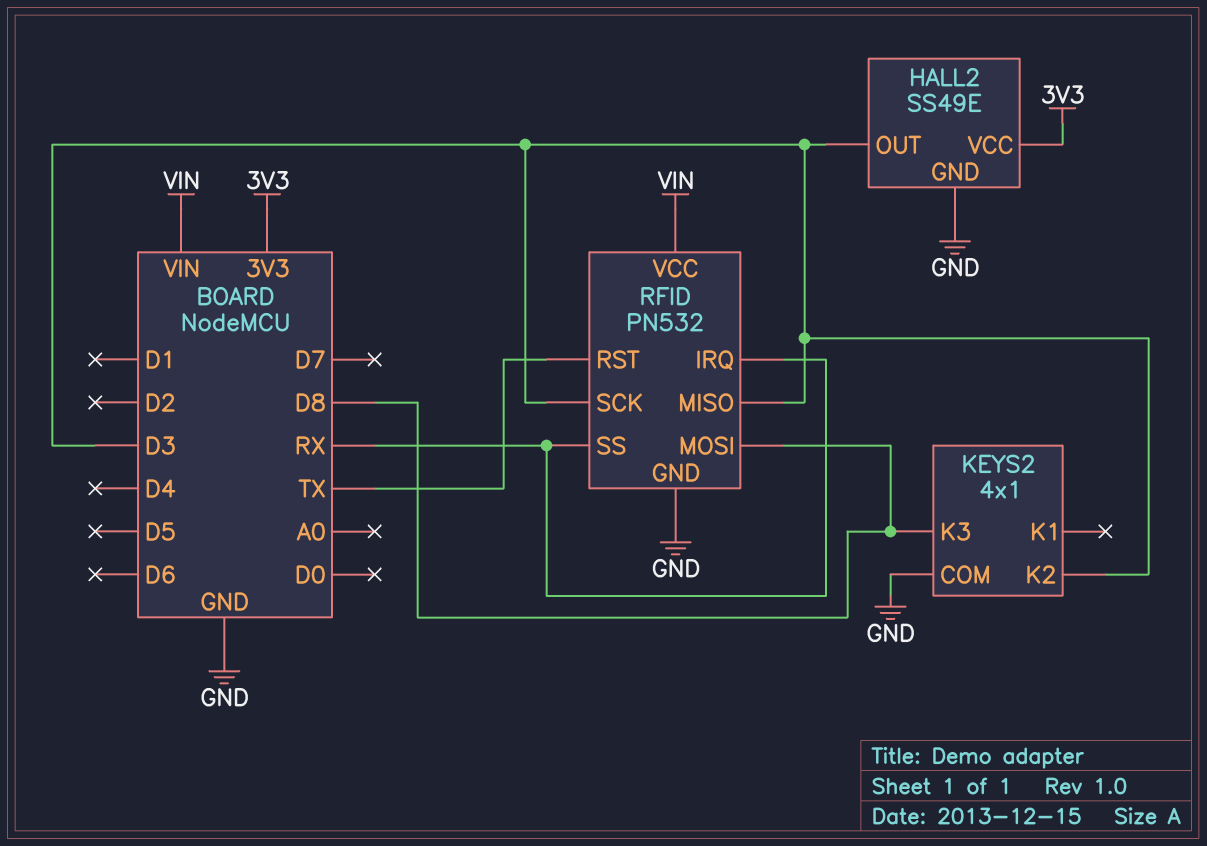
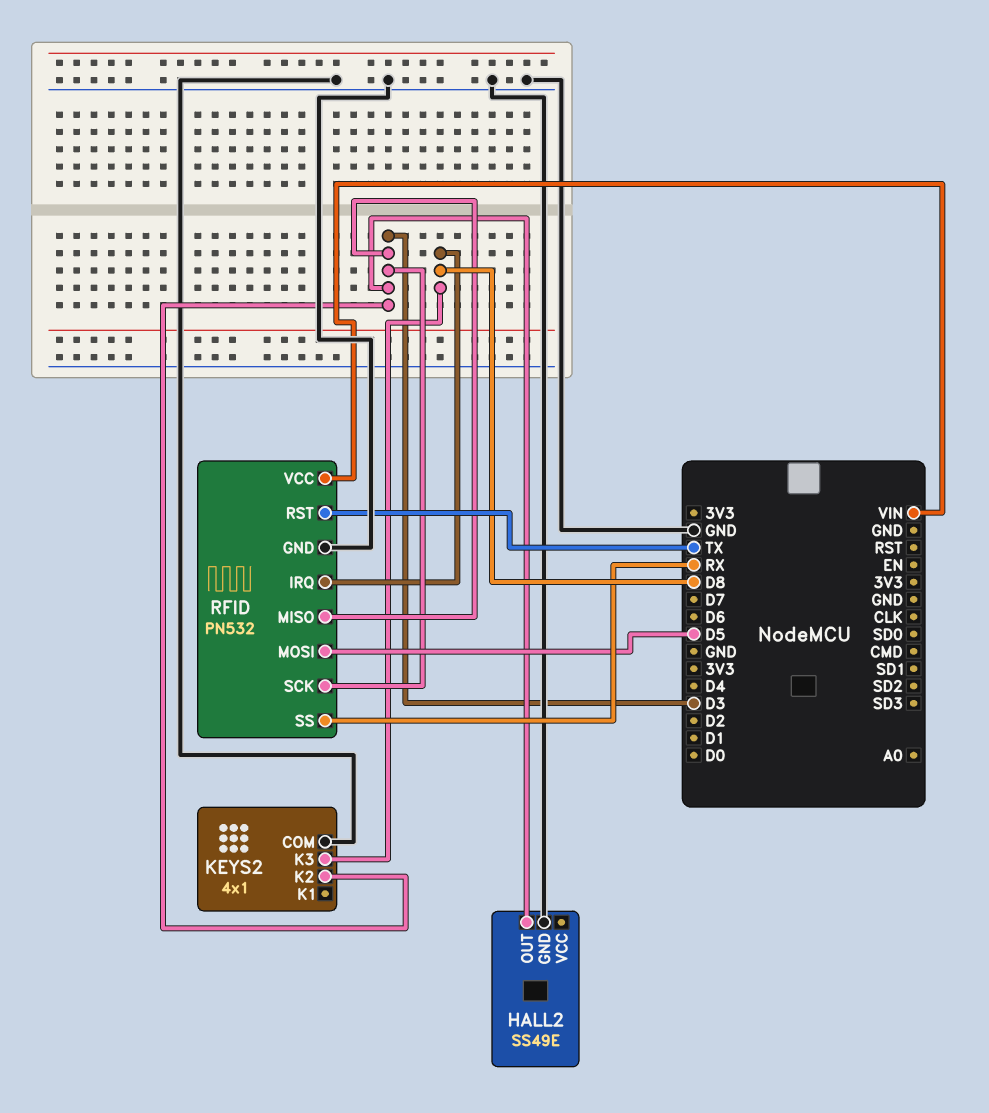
HALL2 pin VCC: 3V3 -> none
RFID pin IRQ: RX -> D8
RFID pin MOSI: D8 -> D5

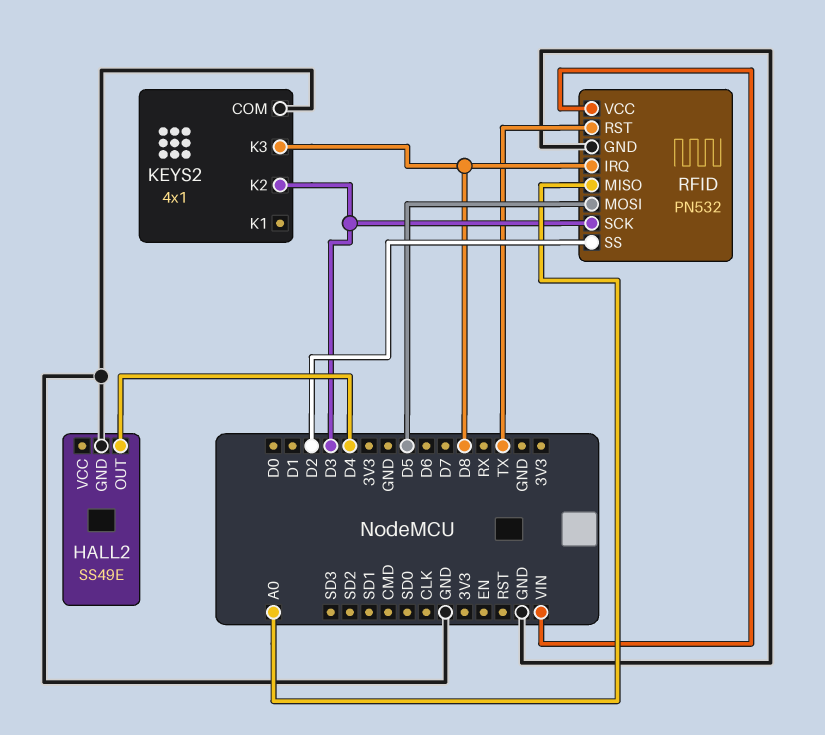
HALL2 pin OUT: D3 -> D4
RFID pin MISO: D3 -> A0
RFID pin SS: RX -> D2

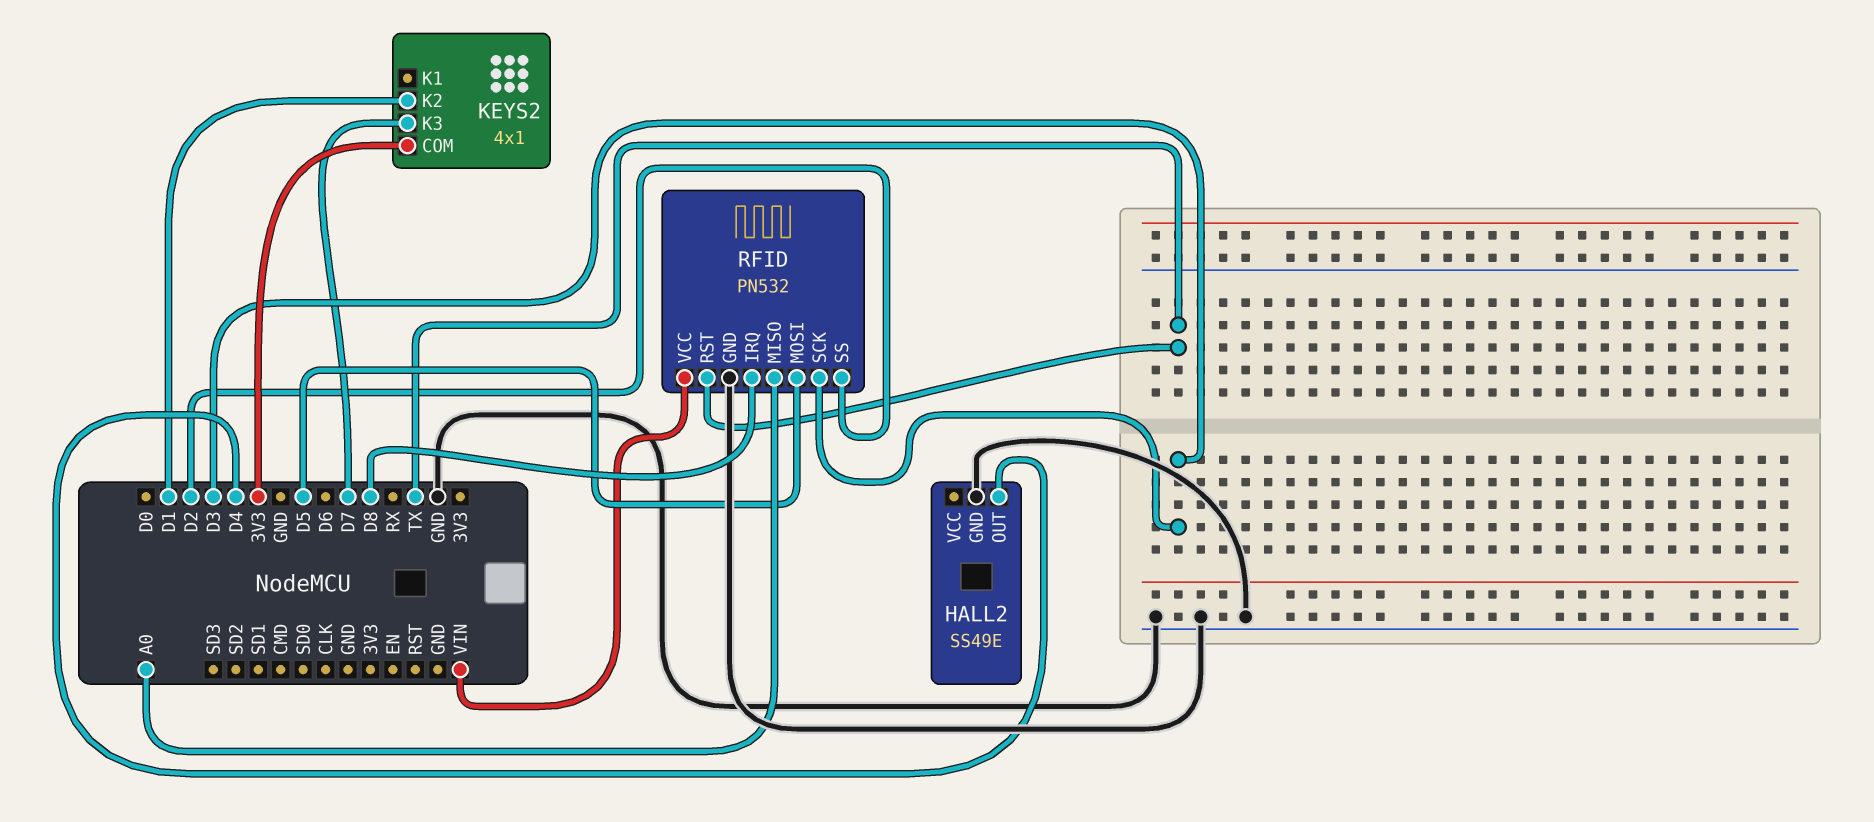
KEYS2 pin COM: GND -> 3V3
KEYS2 pin K2: D3 -> D1
KEYS2 pin K3: D8 -> D7

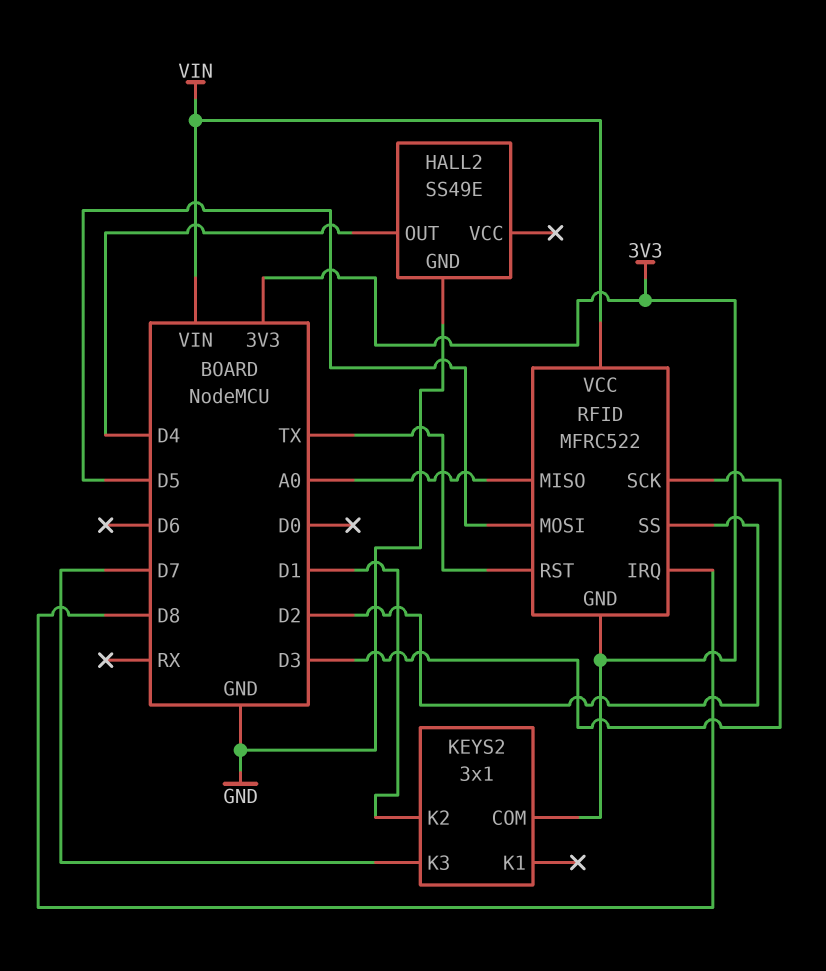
KEYS2: 4x1 -> 3x1
RFID: PN532 -> MFRC522
RFID pin GND: GND -> 3V3

